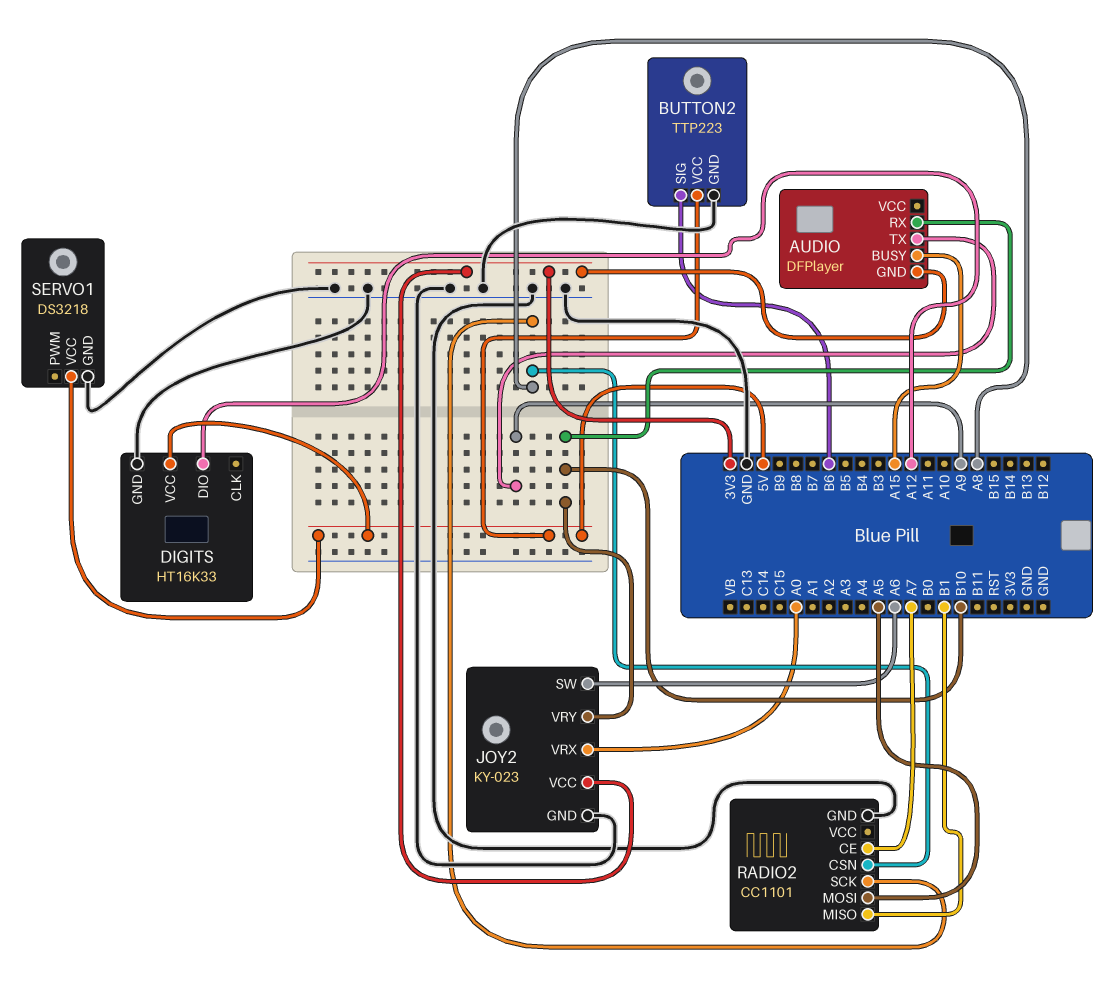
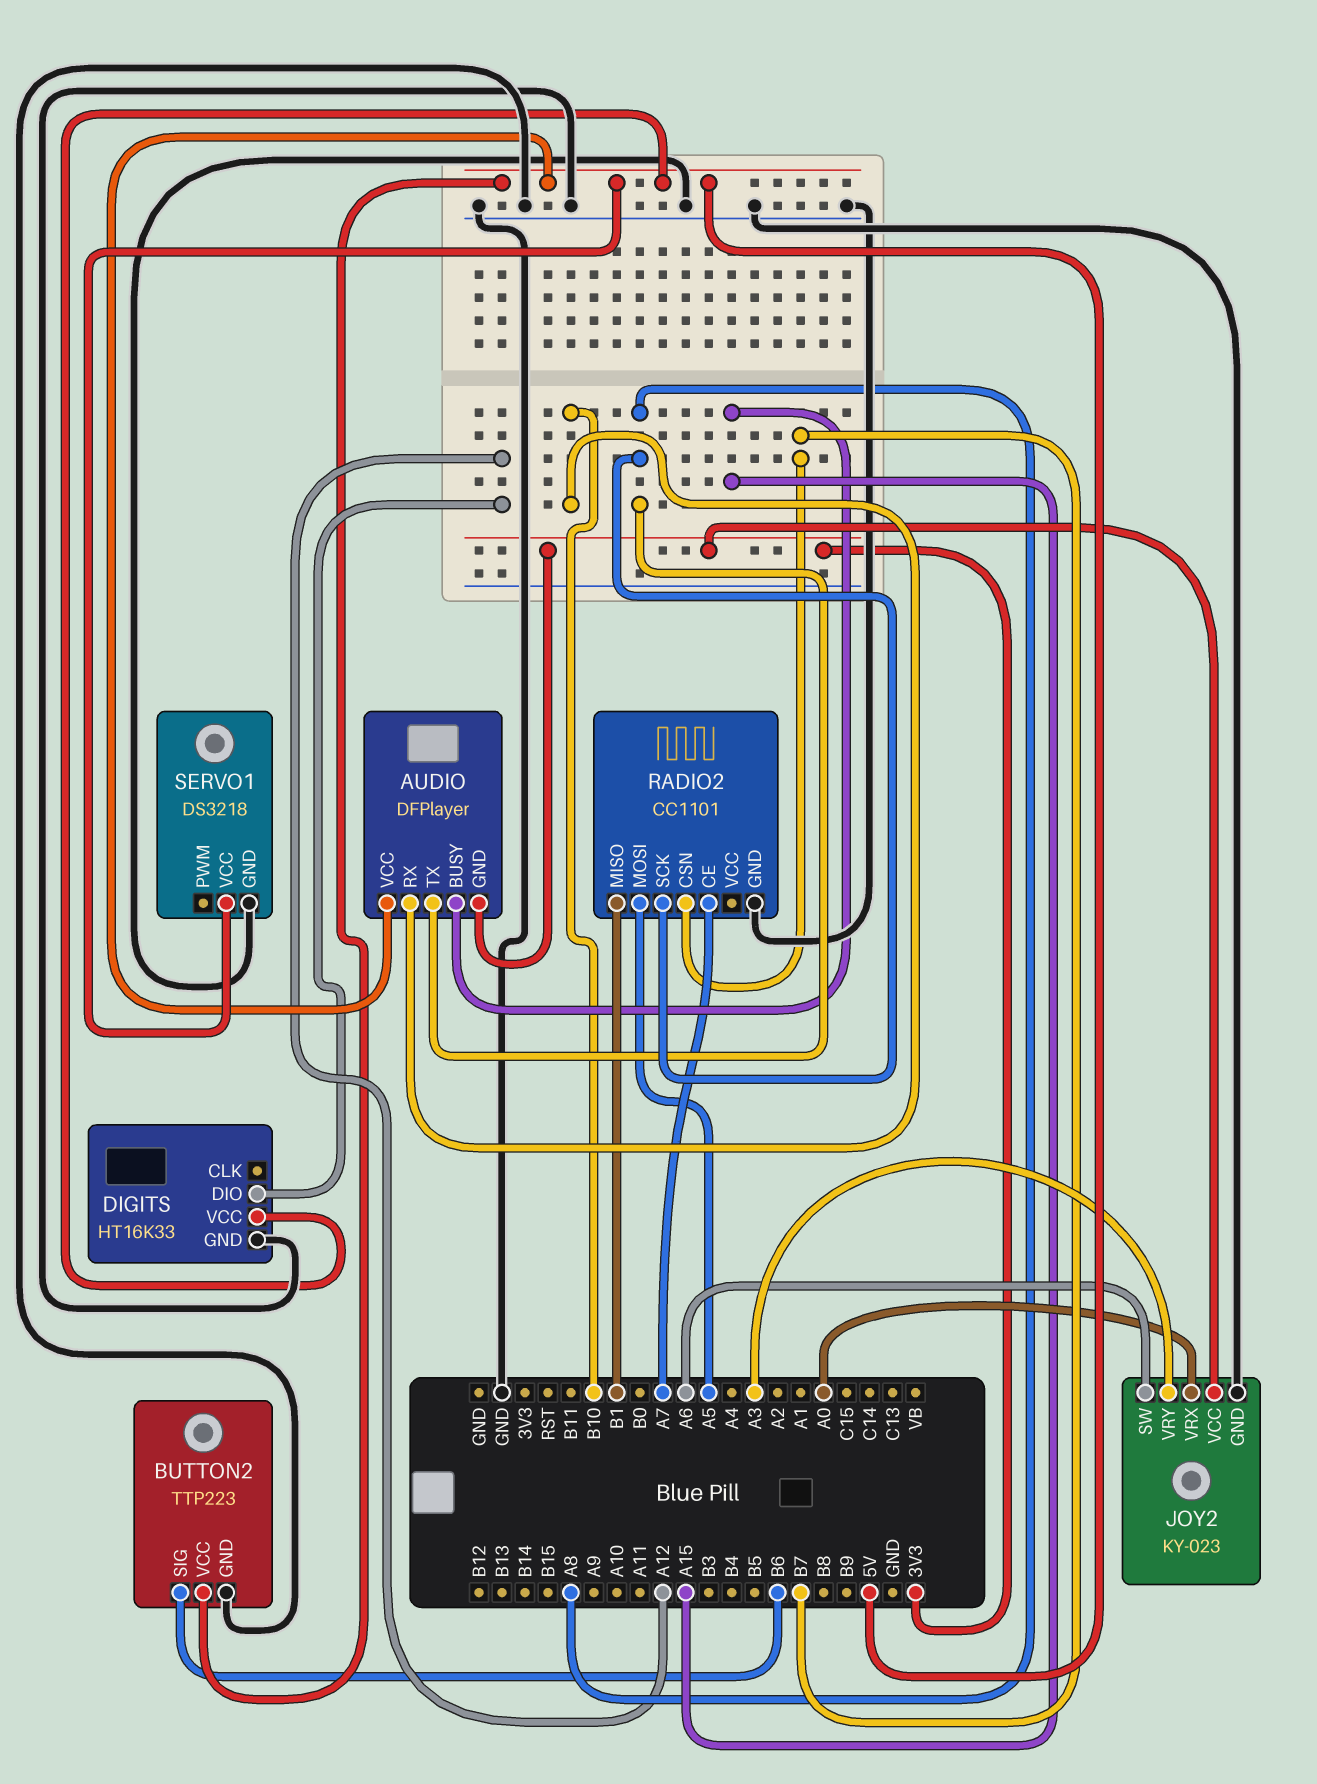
AUDIO pin TX: A9 -> A8
AUDIO pin VCC: none -> 5V
JOY2 pin VRY: B10 -> A3
RADIO2 pin CSN: A8 -> B7

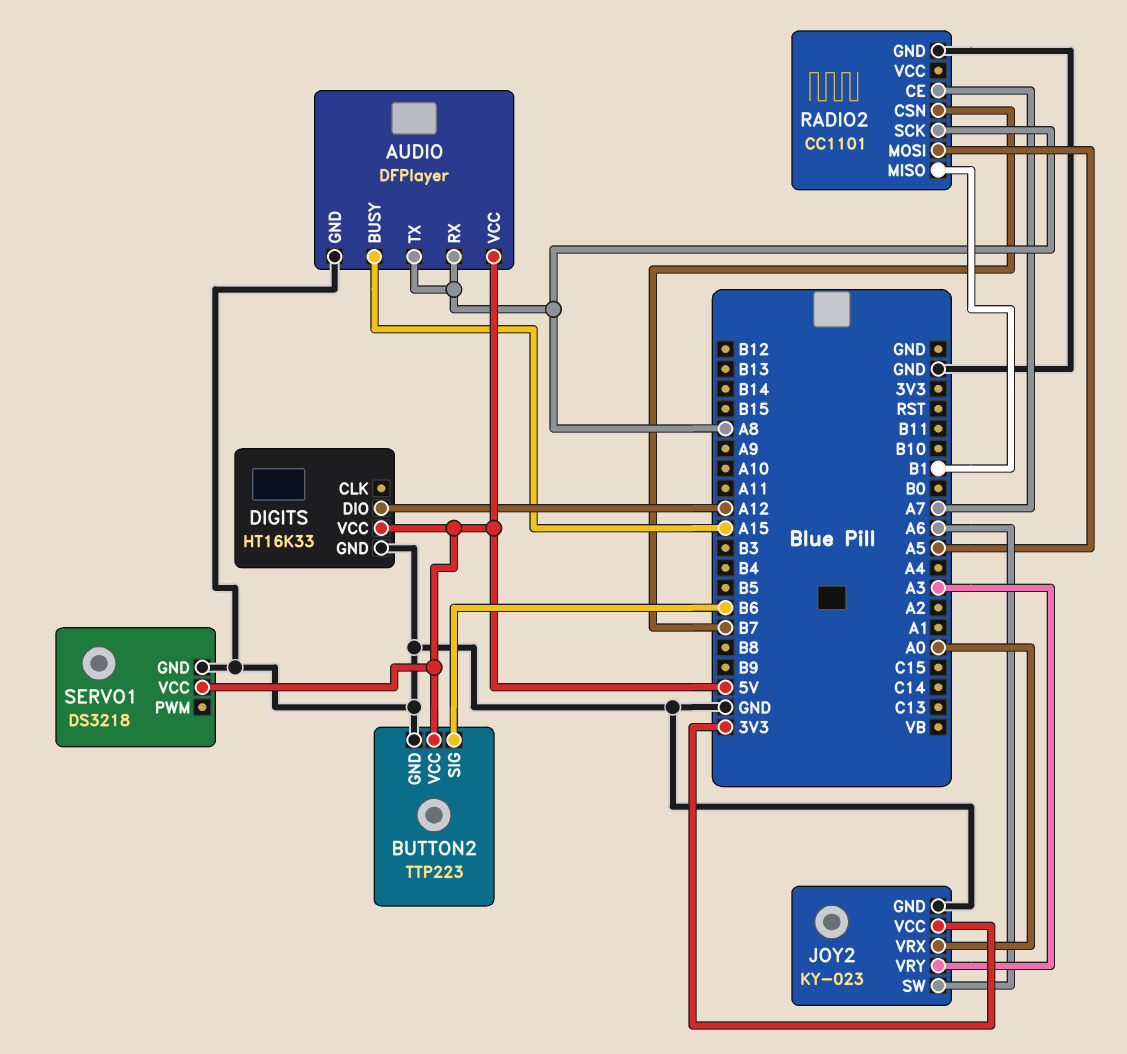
AUDIO pin GND: 3V3 -> GND
AUDIO pin RX: B10 -> A8

